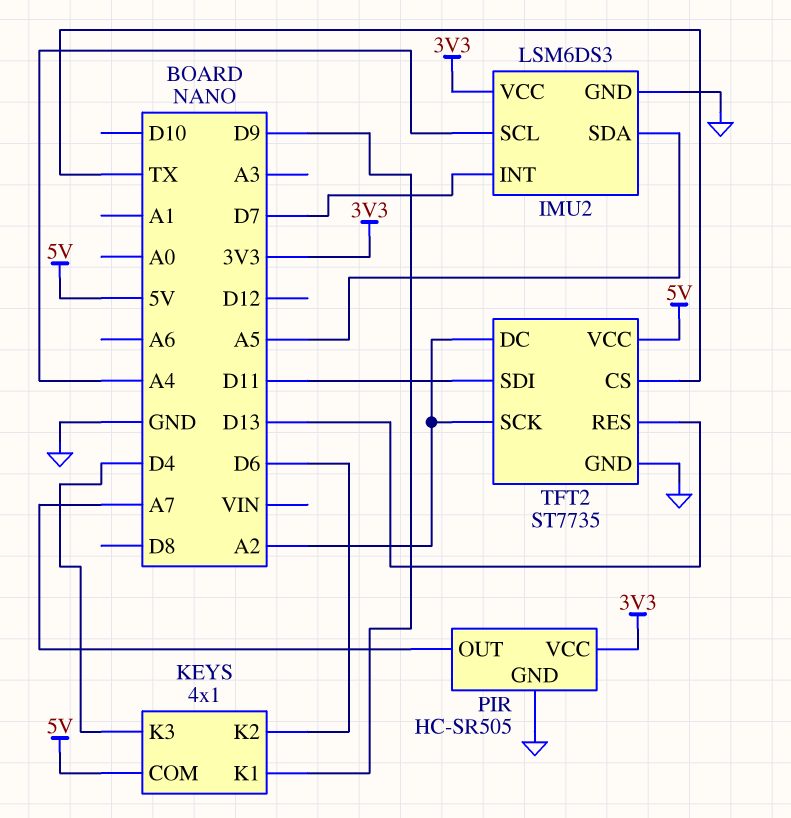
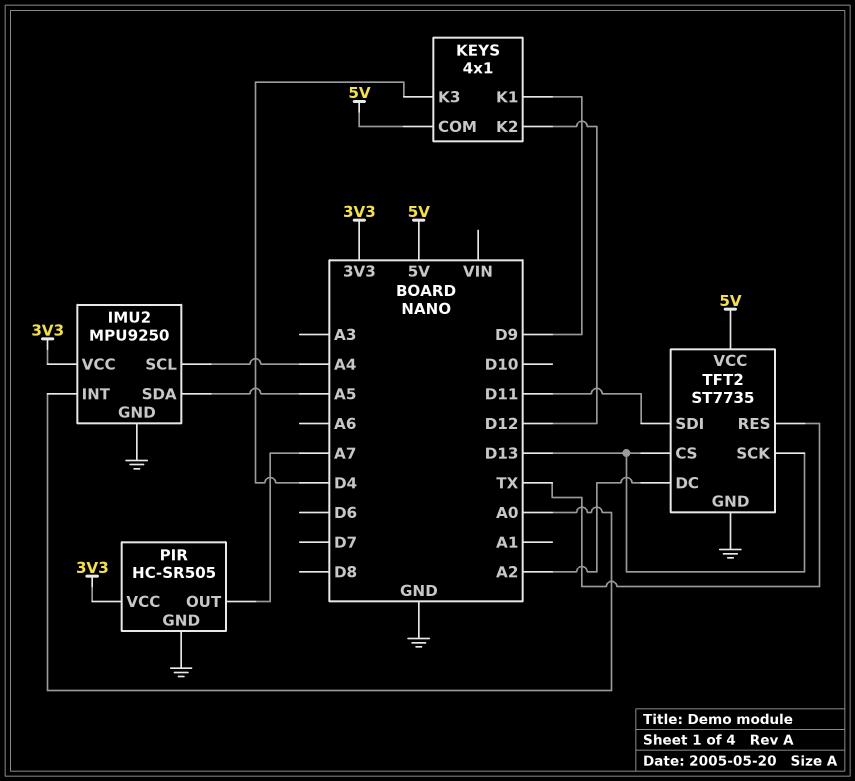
IMU2: LSM6DS3 -> MPU9250
IMU2 pin INT: D7 -> A0
KEYS pin K2: D6 -> D12
TFT2 pin CS: TX -> D13
TFT2 pin RES: D13 -> TX
TFT2 pin SCK: A2 -> D13

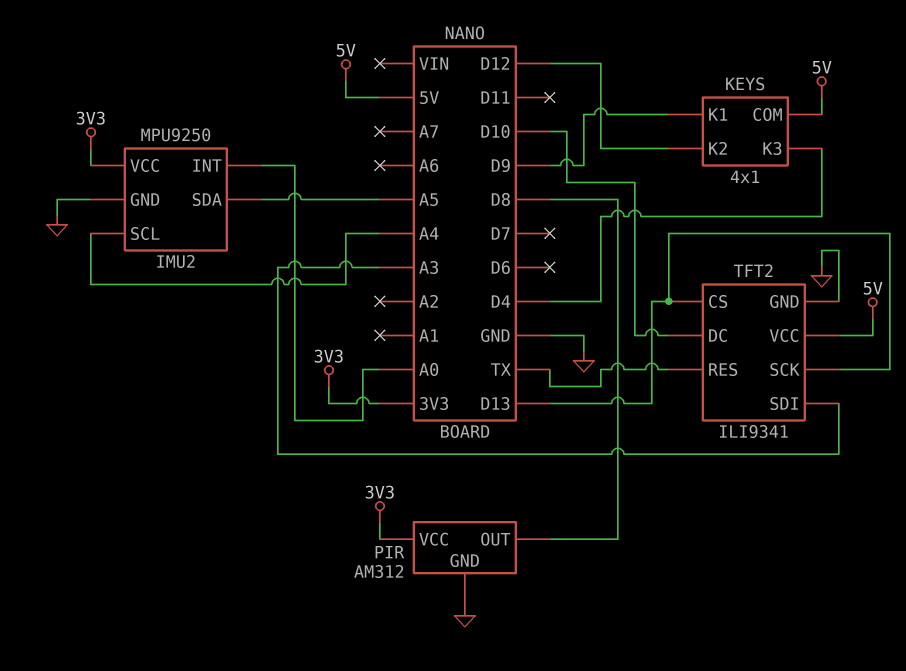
PIR: HC-SR505 -> AM312
PIR pin OUT: A7 -> D8
TFT2: ST7735 -> ILI9341
TFT2 pin DC: A2 -> D10
TFT2 pin SDI: D11 -> A3

